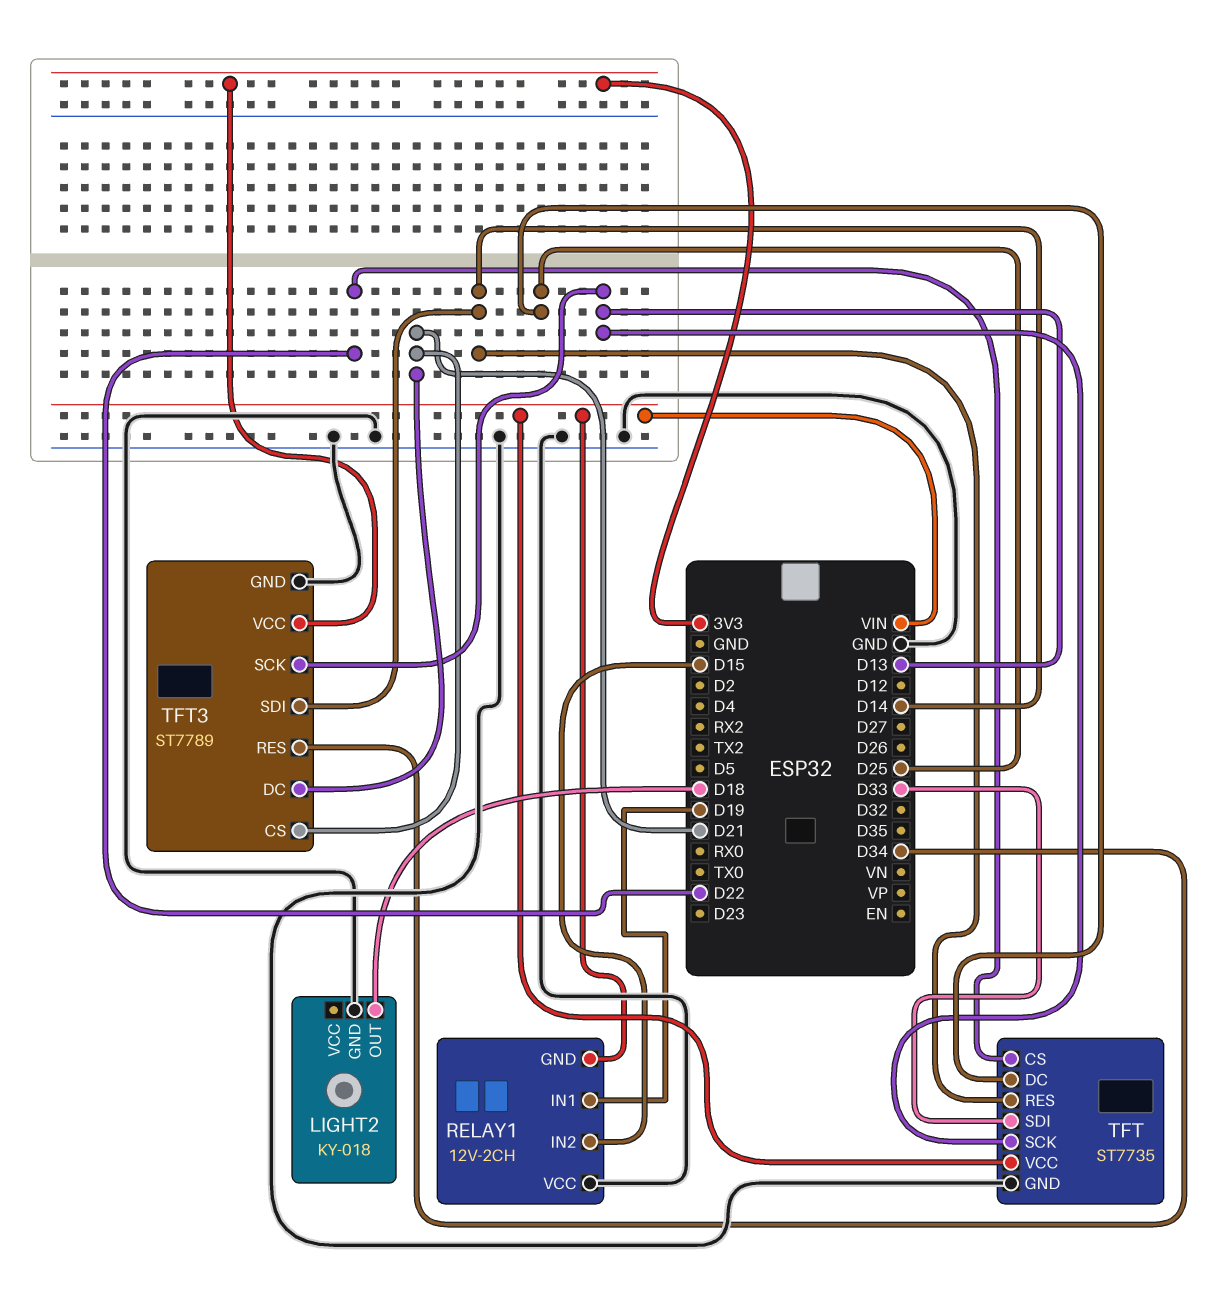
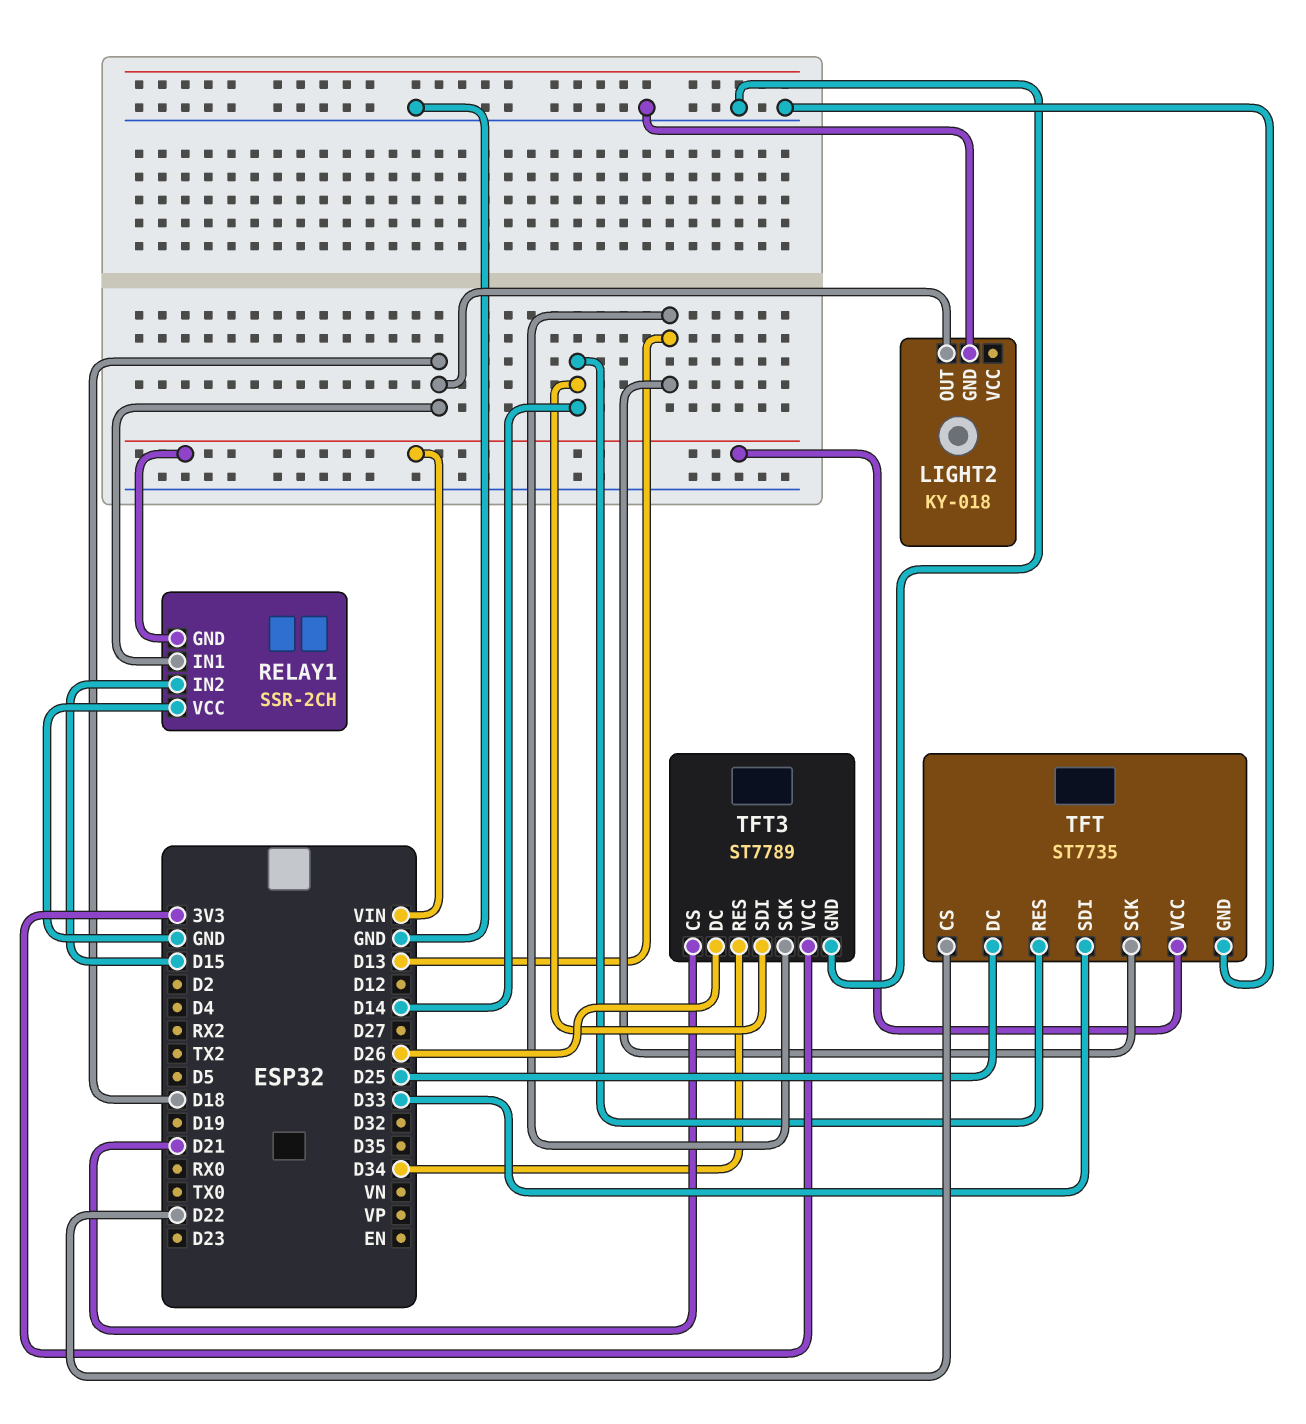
RELAY1: 12V-2CH -> SSR-2CH
RELAY1 pin IN1: D19 -> D18
TFT3 pin DC: D21 -> D26

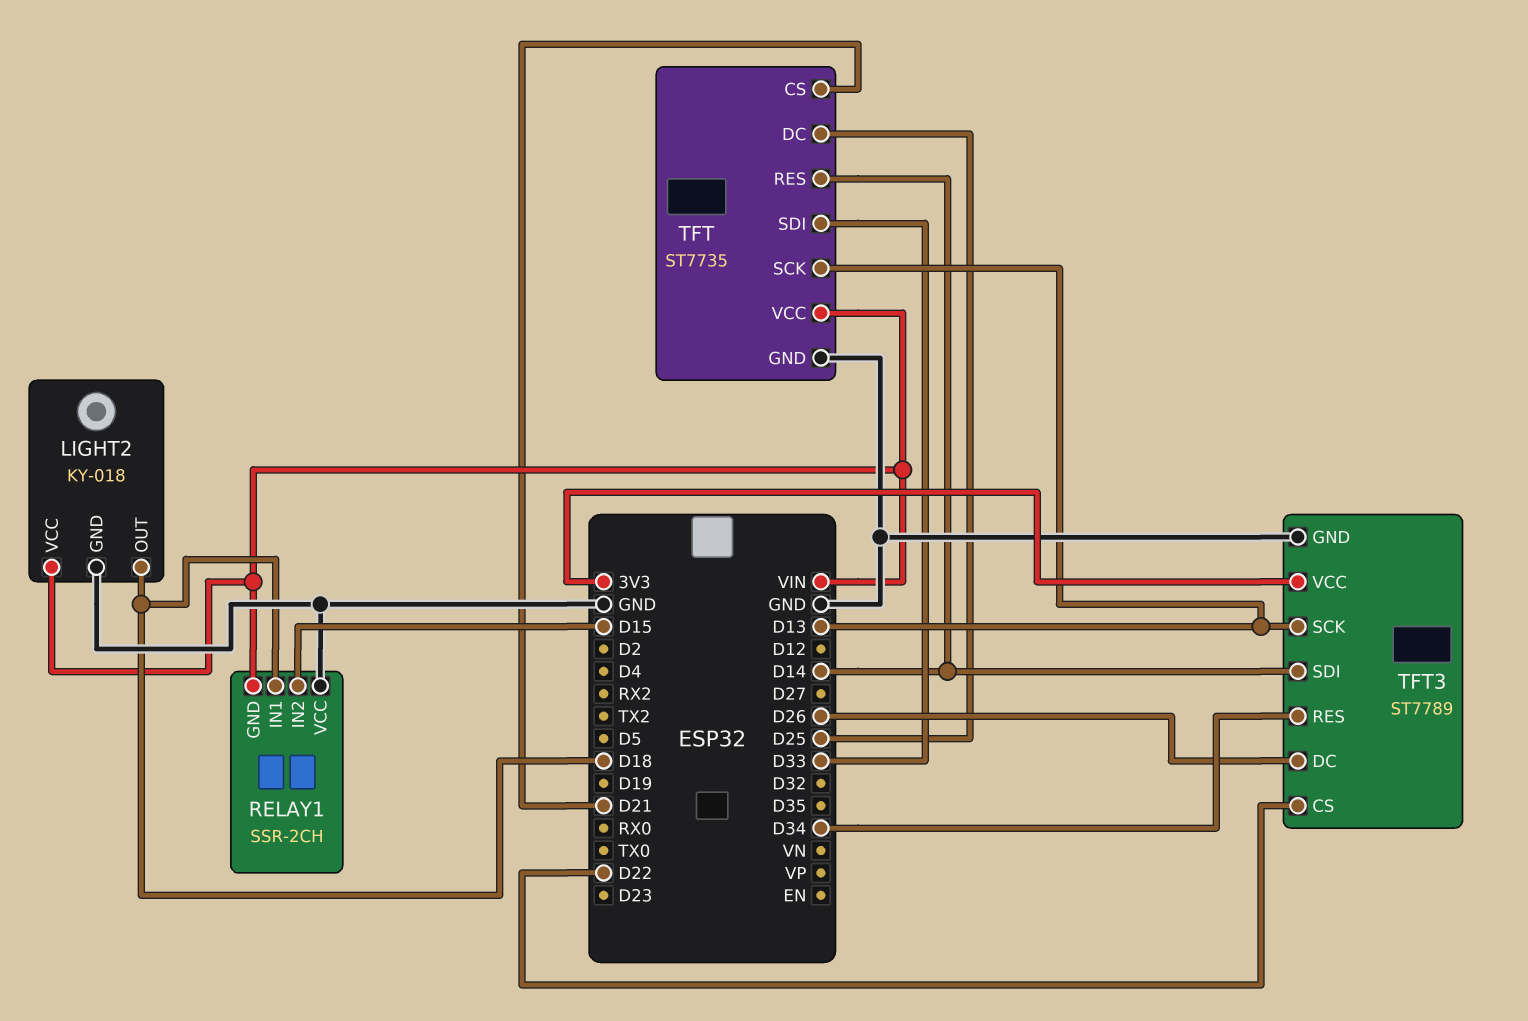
LIGHT2 pin VCC: none -> VIN
TFT pin CS: D22 -> D21
TFT3 pin CS: D21 -> D22

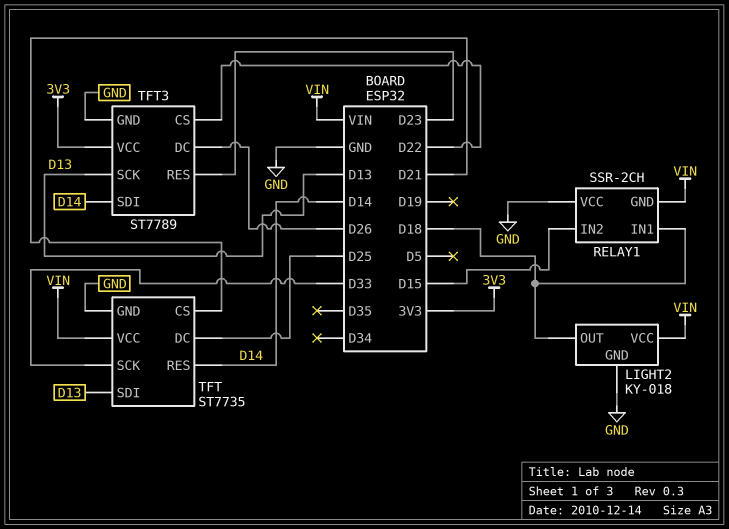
TFT pin SCK: D13 -> D33
TFT pin SDI: D33 -> D13
TFT3 pin RES: D34 -> D23

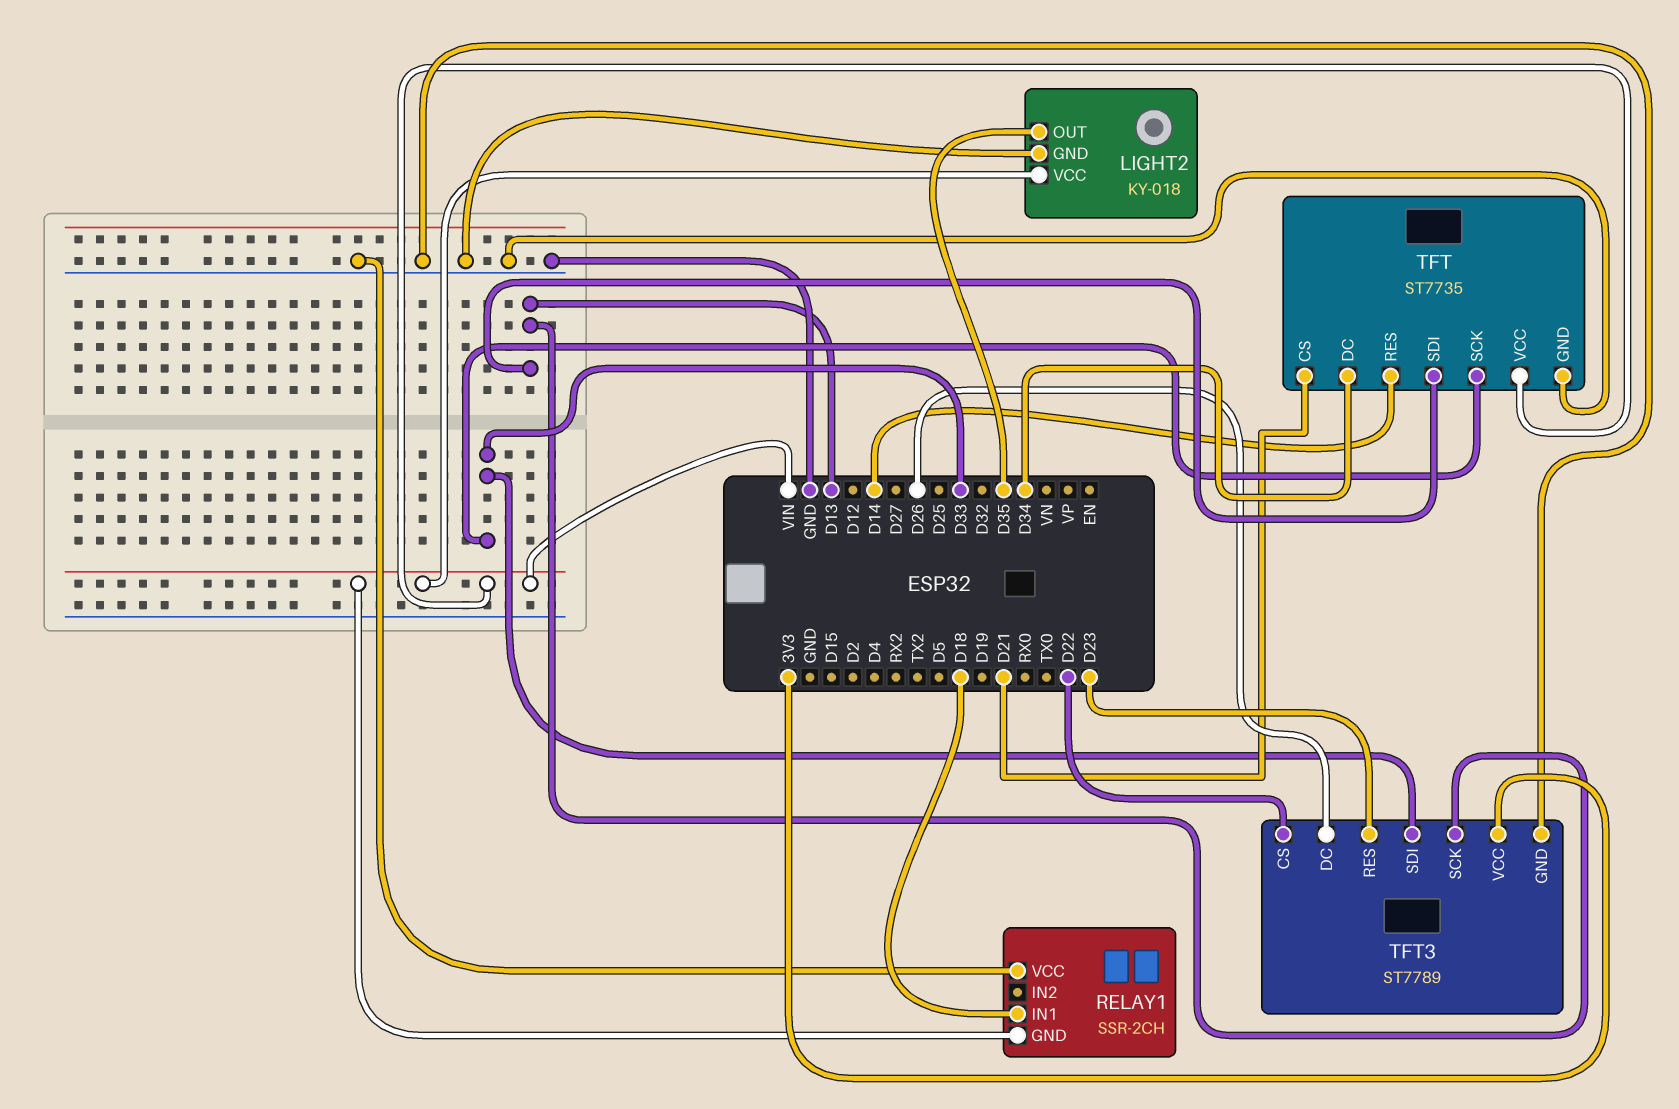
LIGHT2 pin OUT: D18 -> D35
RELAY1 pin IN2: D15 -> none
TFT pin DC: D25 -> D34
TFT3 pin SDI: D14 -> D33

